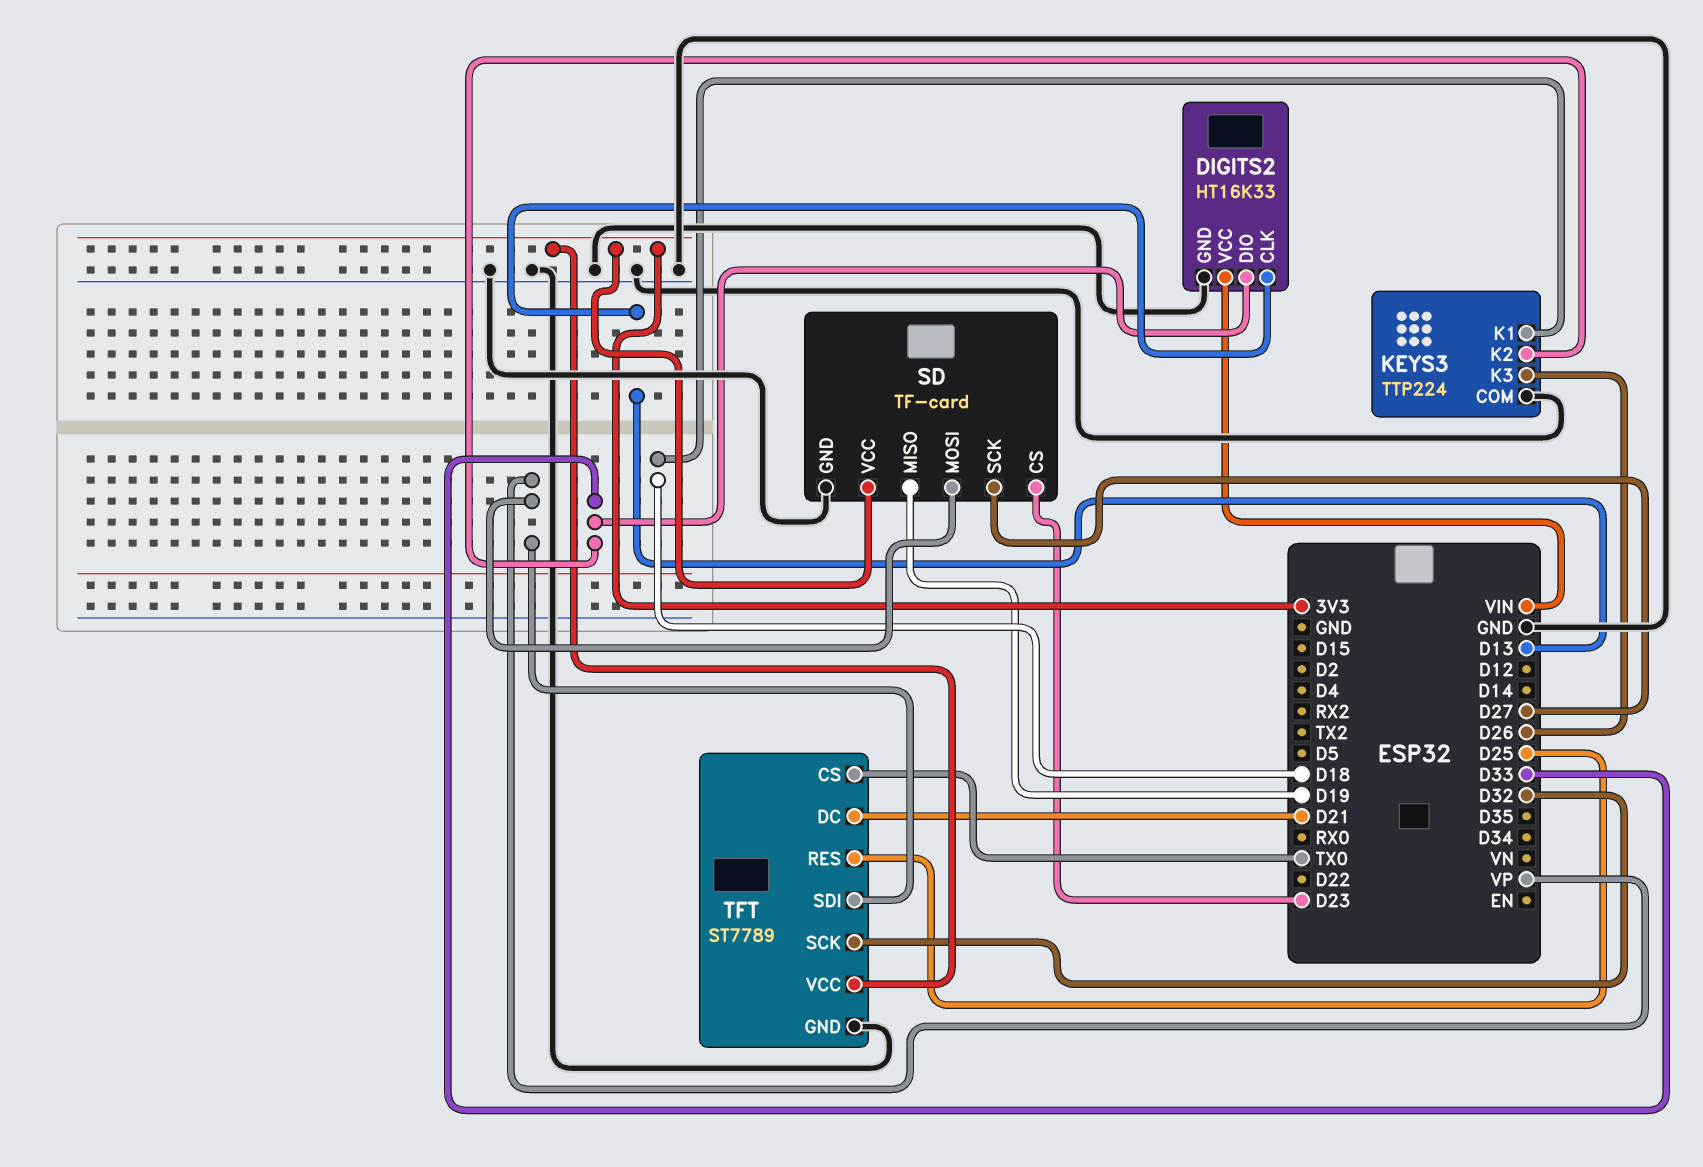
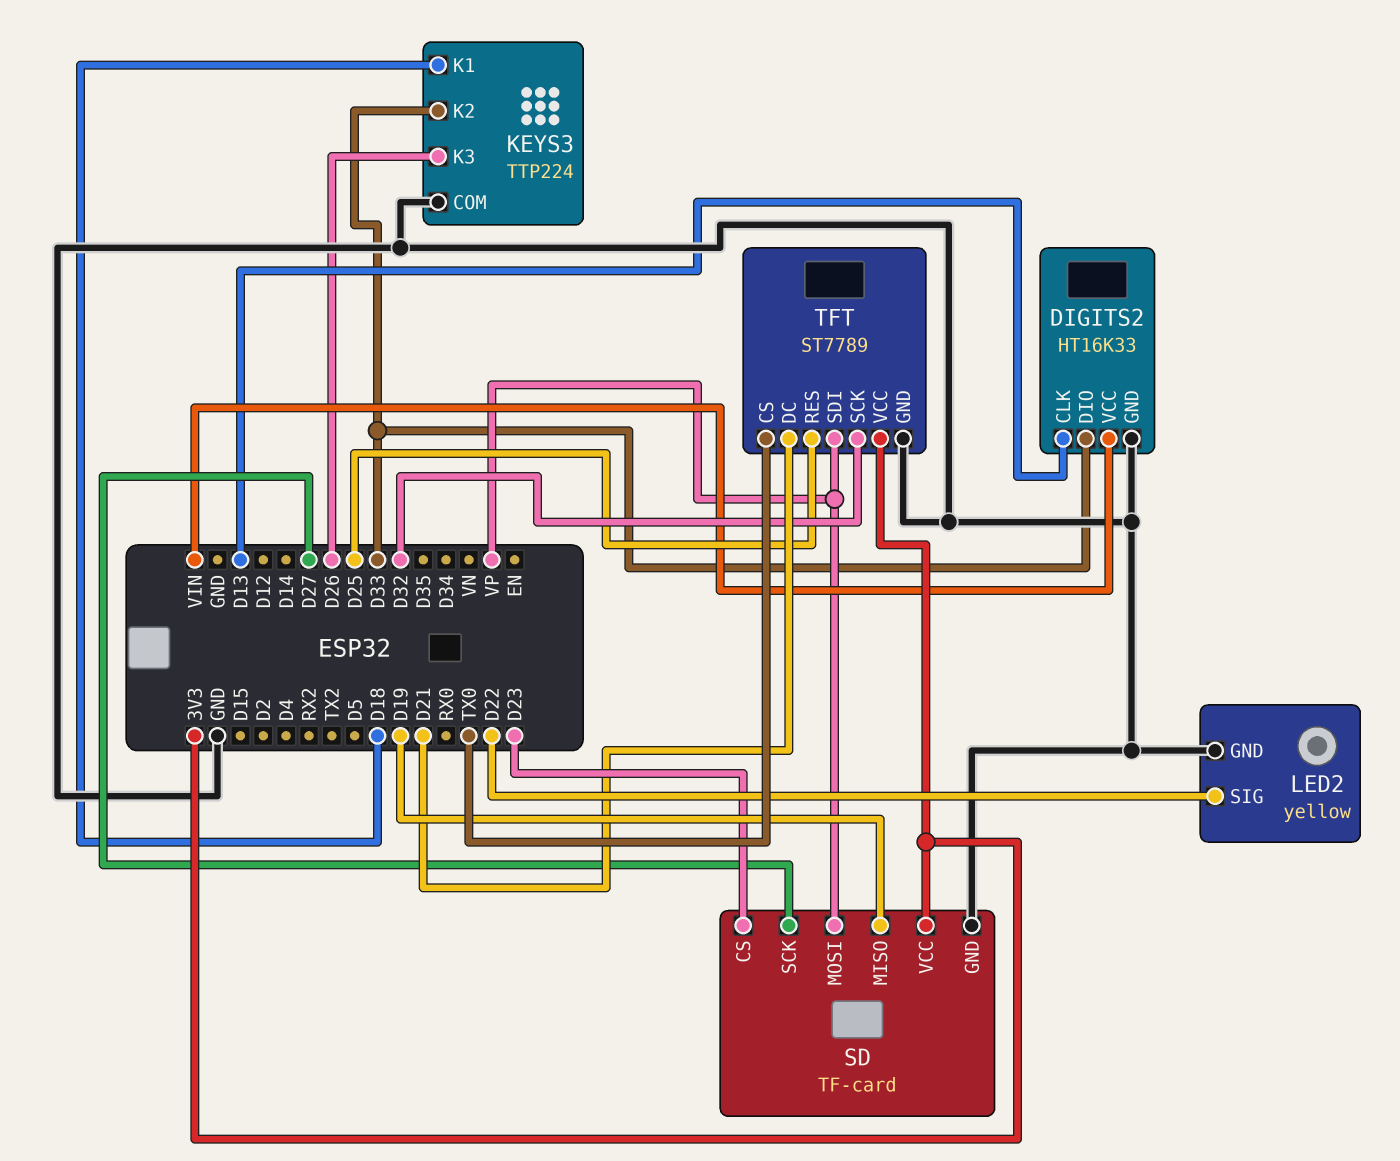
LED2: none -> yellow
LED2 pin GND: none -> GND
LED2 pin SIG: none -> D22

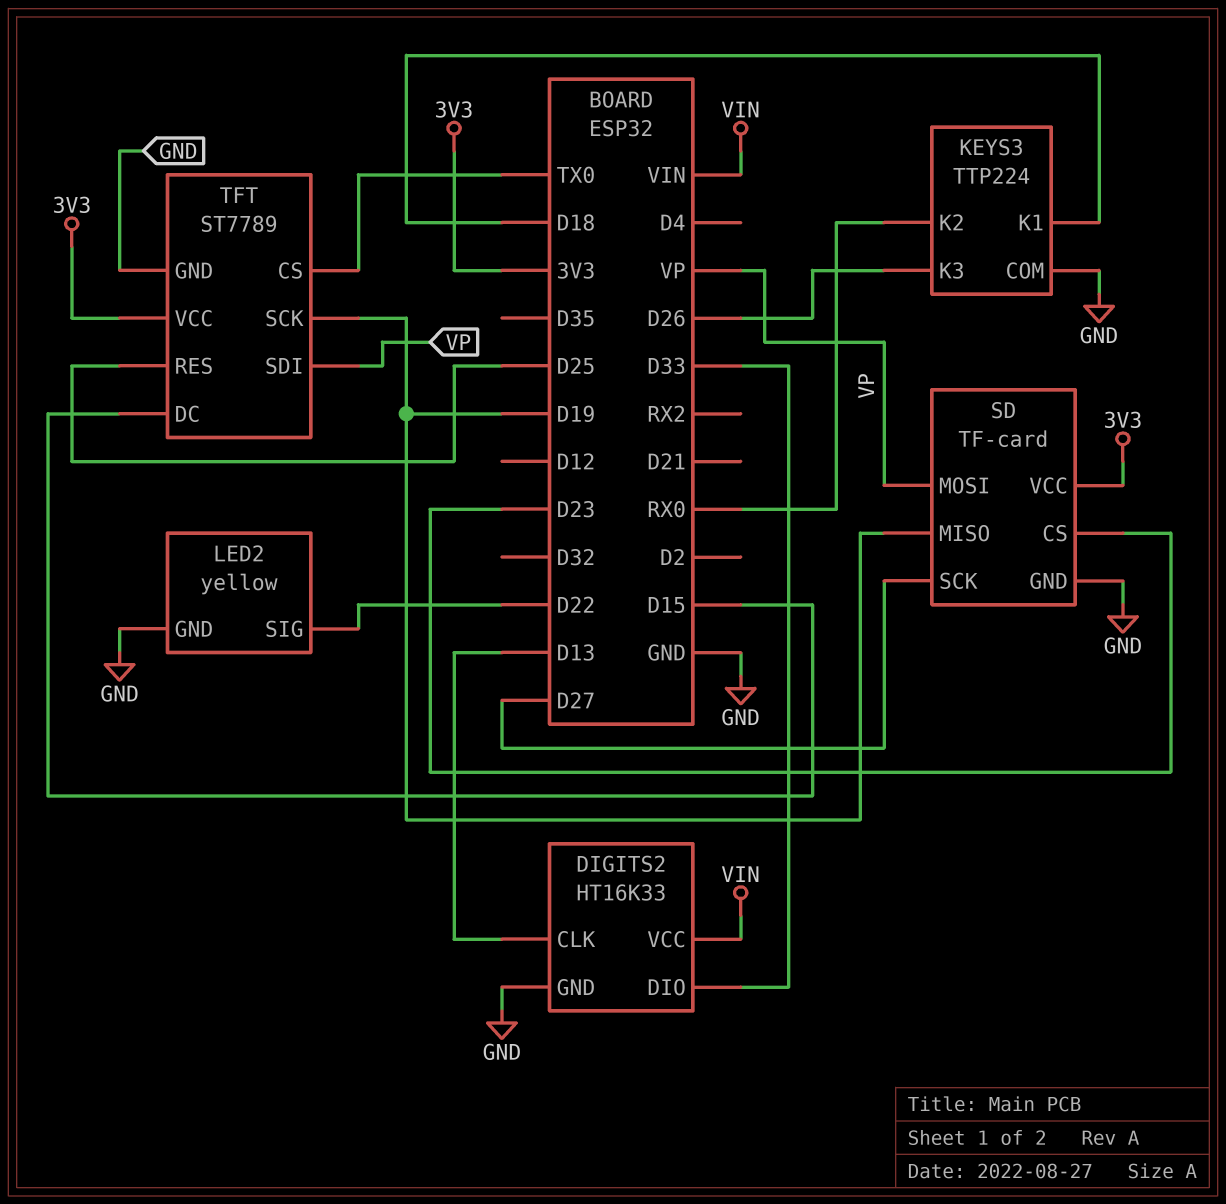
KEYS3 pin K2: D33 -> RX0
TFT pin DC: D21 -> D15
TFT pin SCK: D32 -> D19

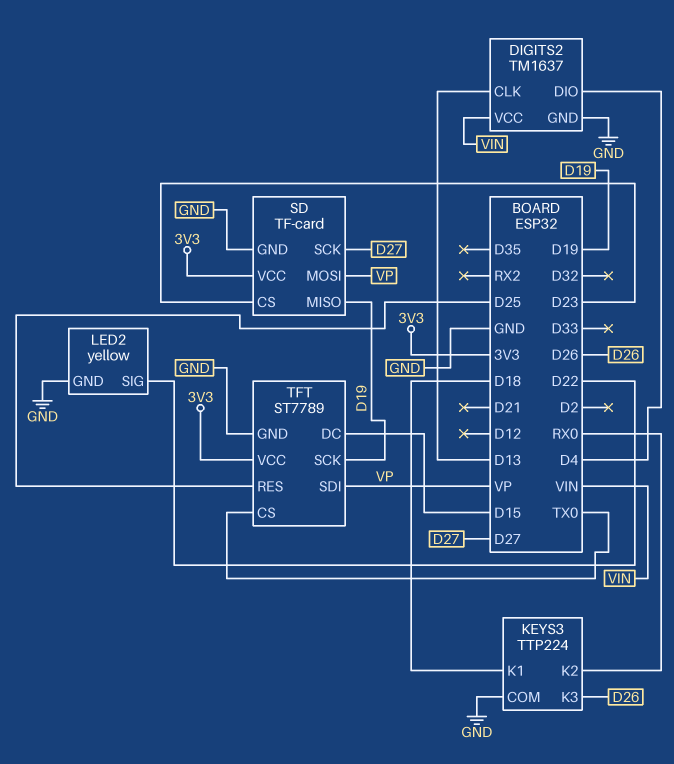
DIGITS2: HT16K33 -> TM1637
DIGITS2 pin DIO: D33 -> D4

